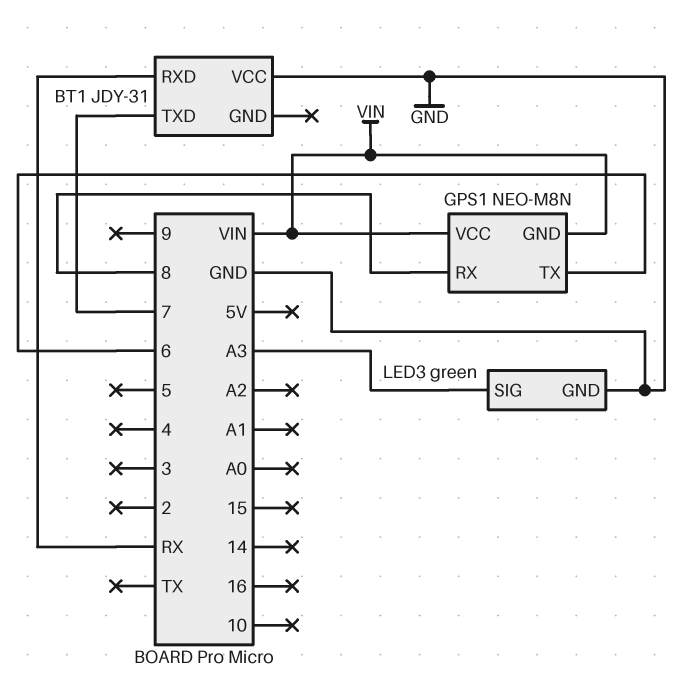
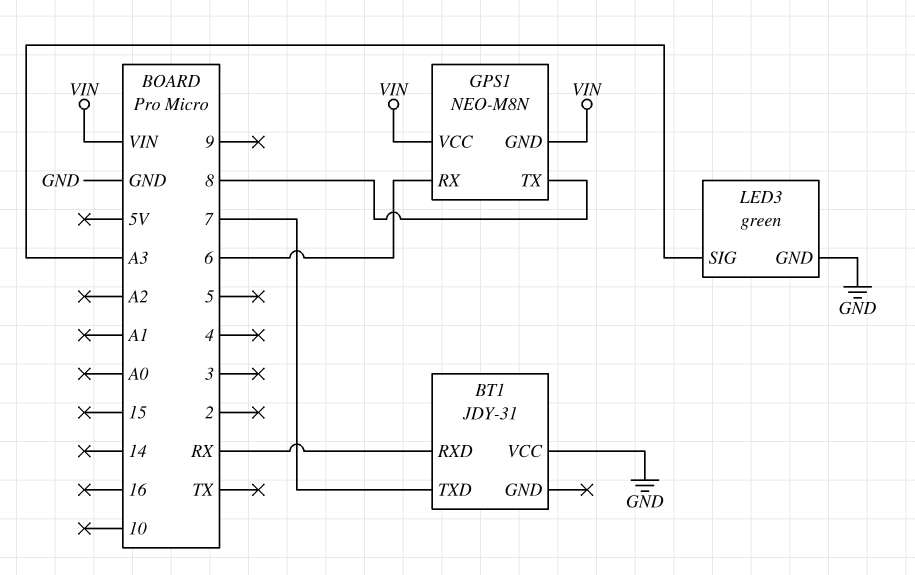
GPS1 pin RX: 8 -> 6
GPS1 pin TX: 6 -> 8

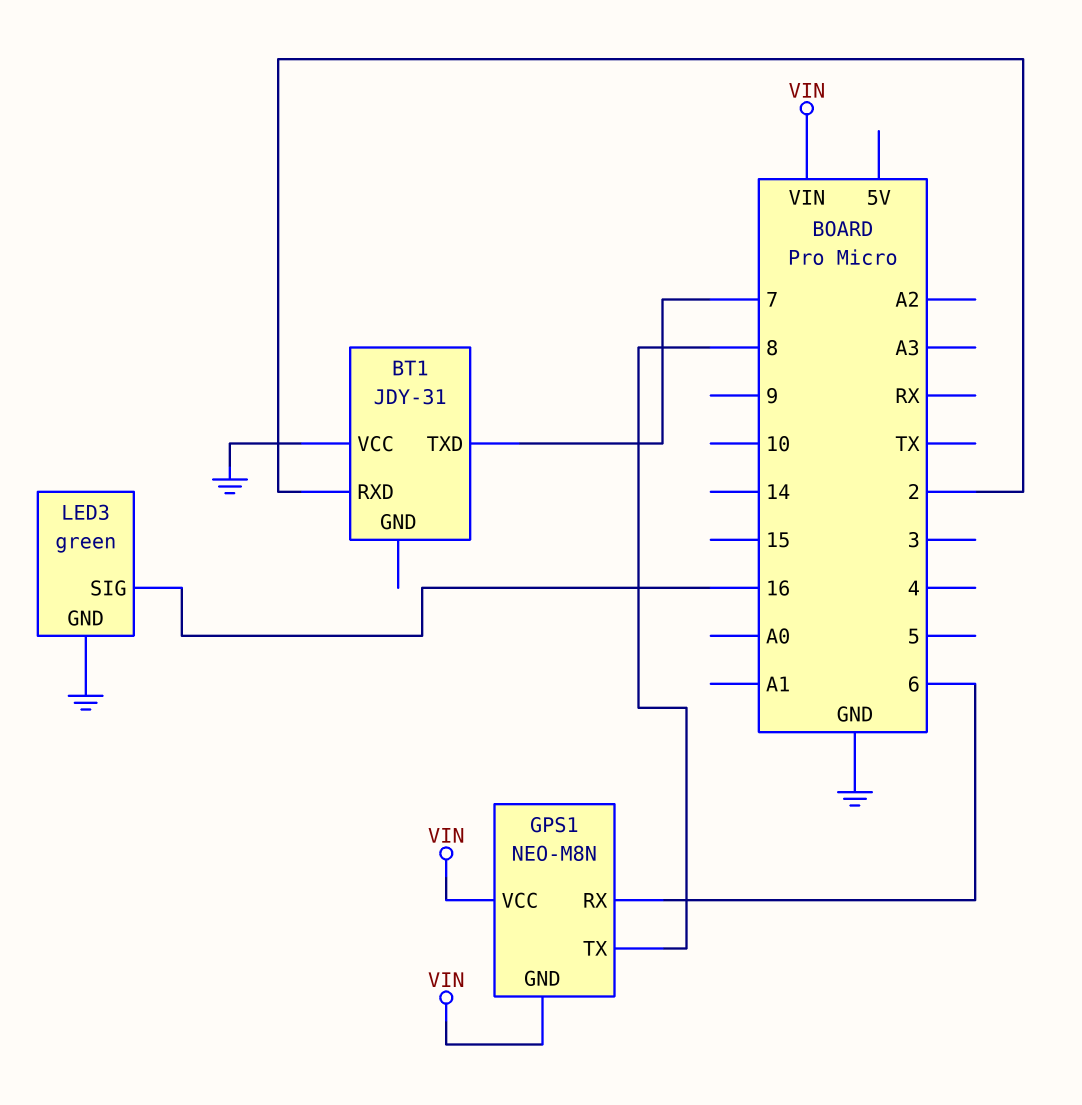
BT1 pin RXD: RX -> 2
LED3 pin SIG: A3 -> 16

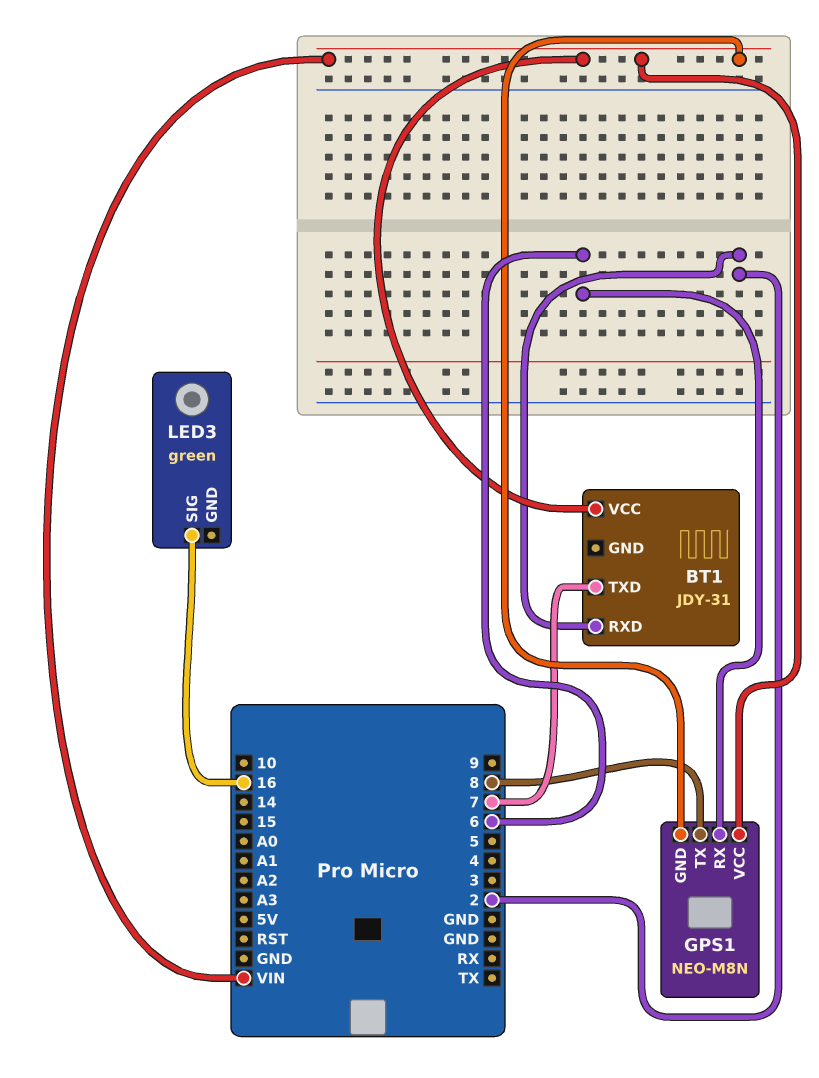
BT1 pin VCC: GND -> VIN
LED3 pin GND: GND -> none

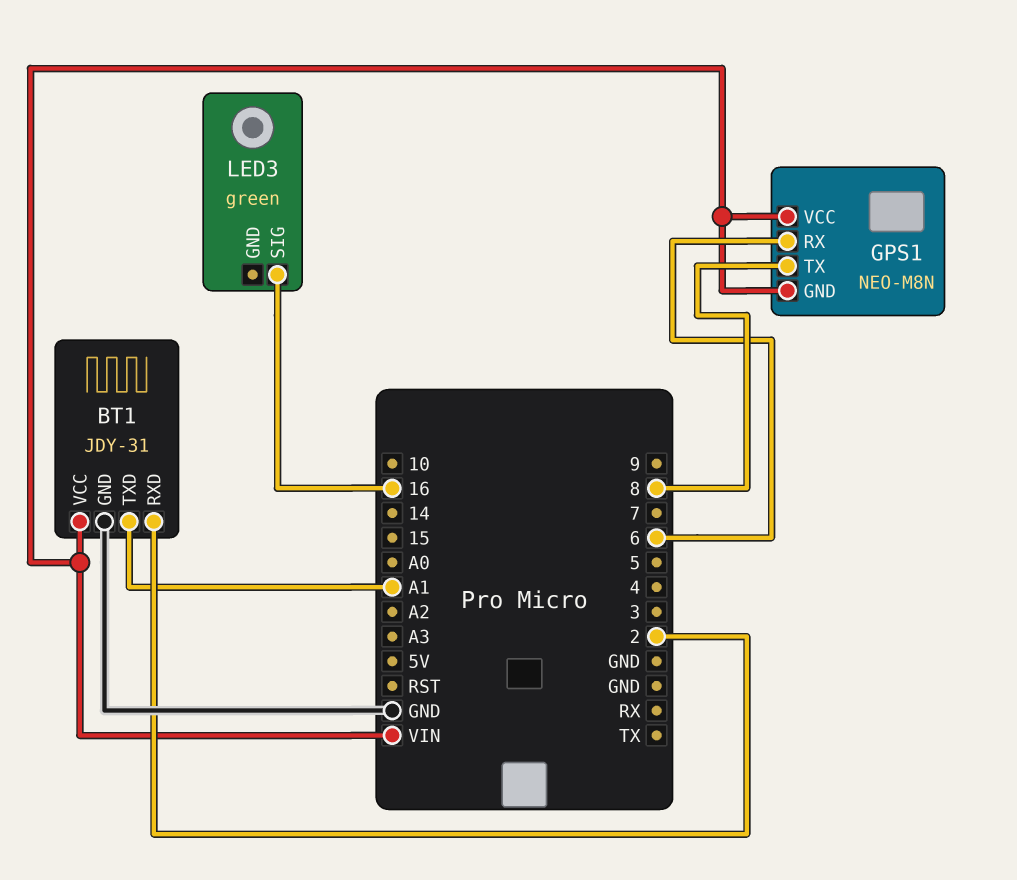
BT1 pin GND: none -> GND
BT1 pin TXD: 7 -> A1

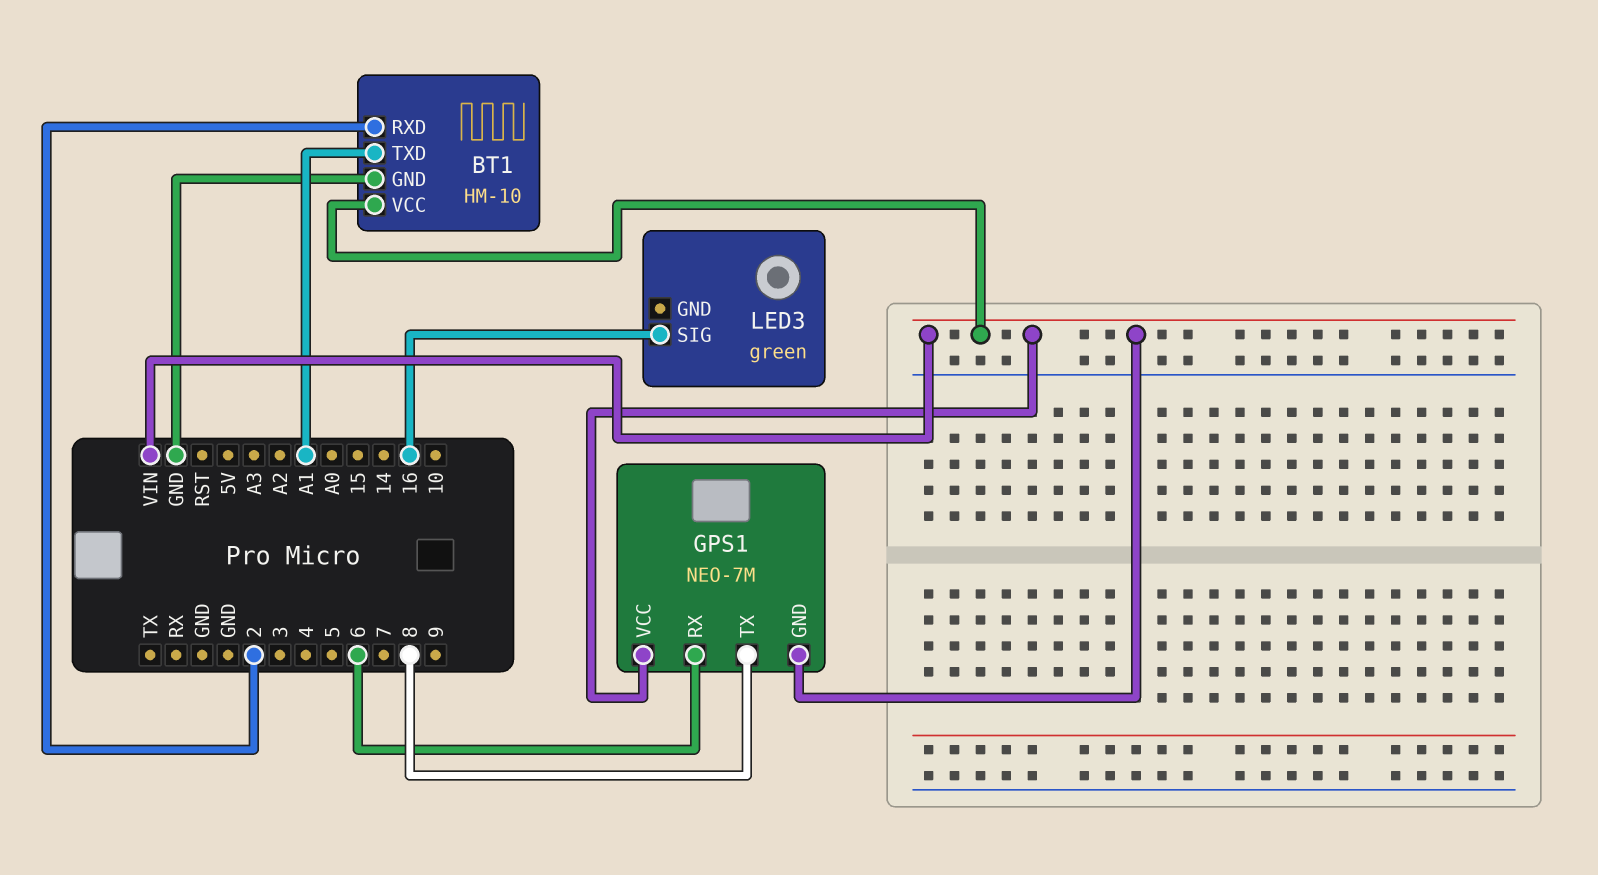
BT1: JDY-31 -> HM-10
GPS1: NEO-M8N -> NEO-7M

